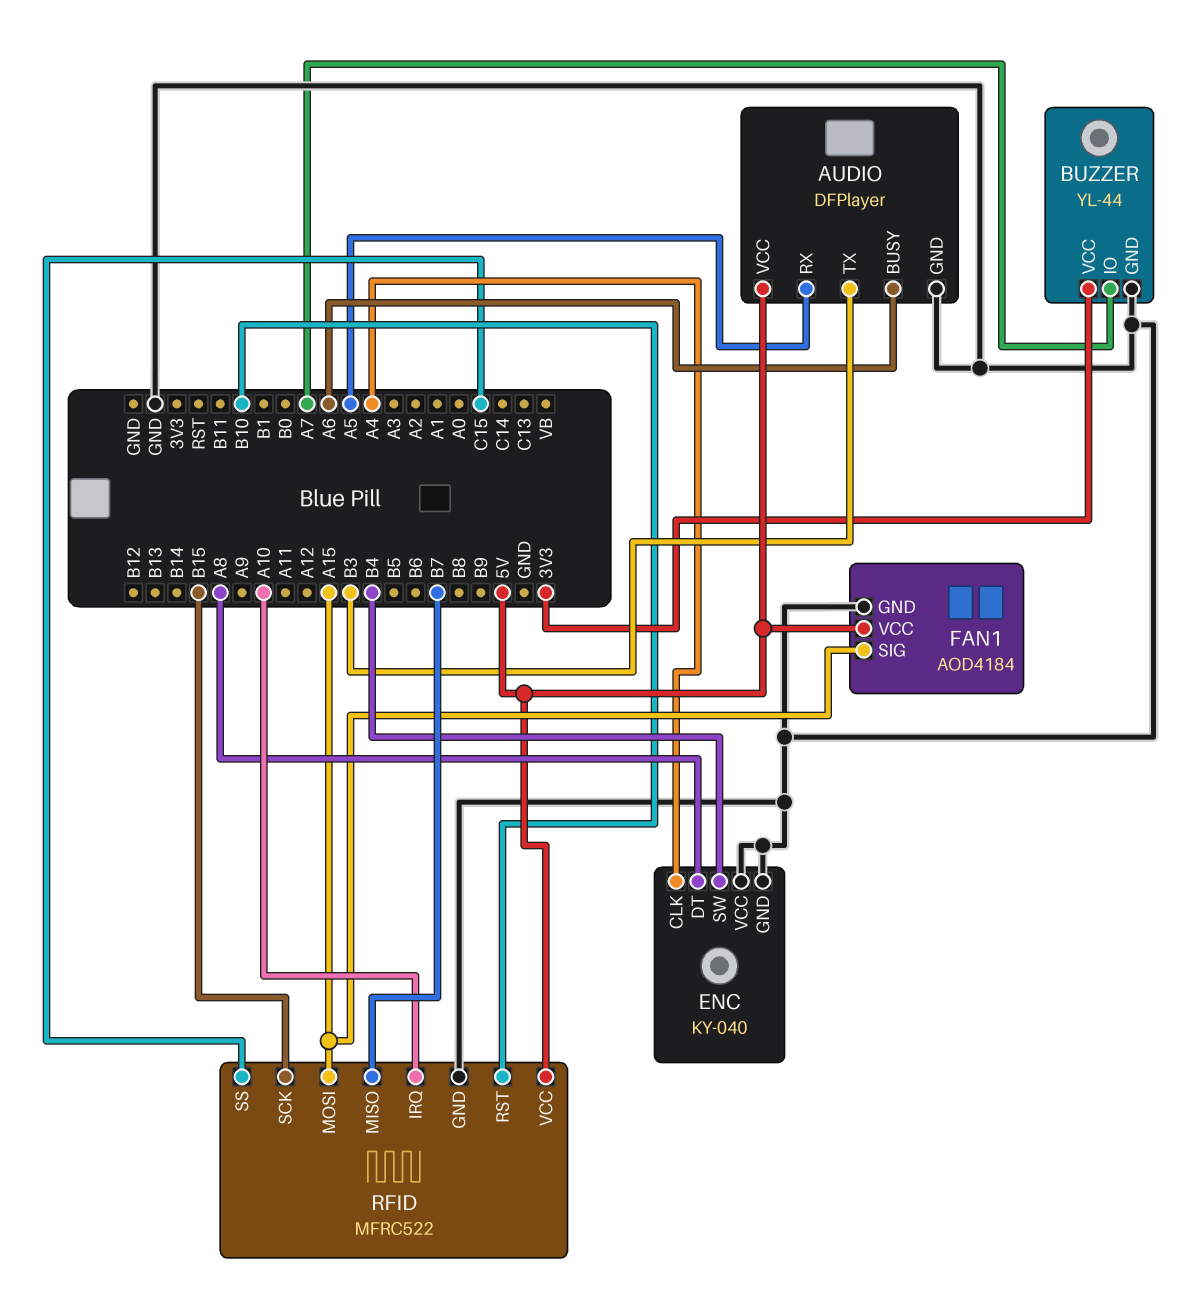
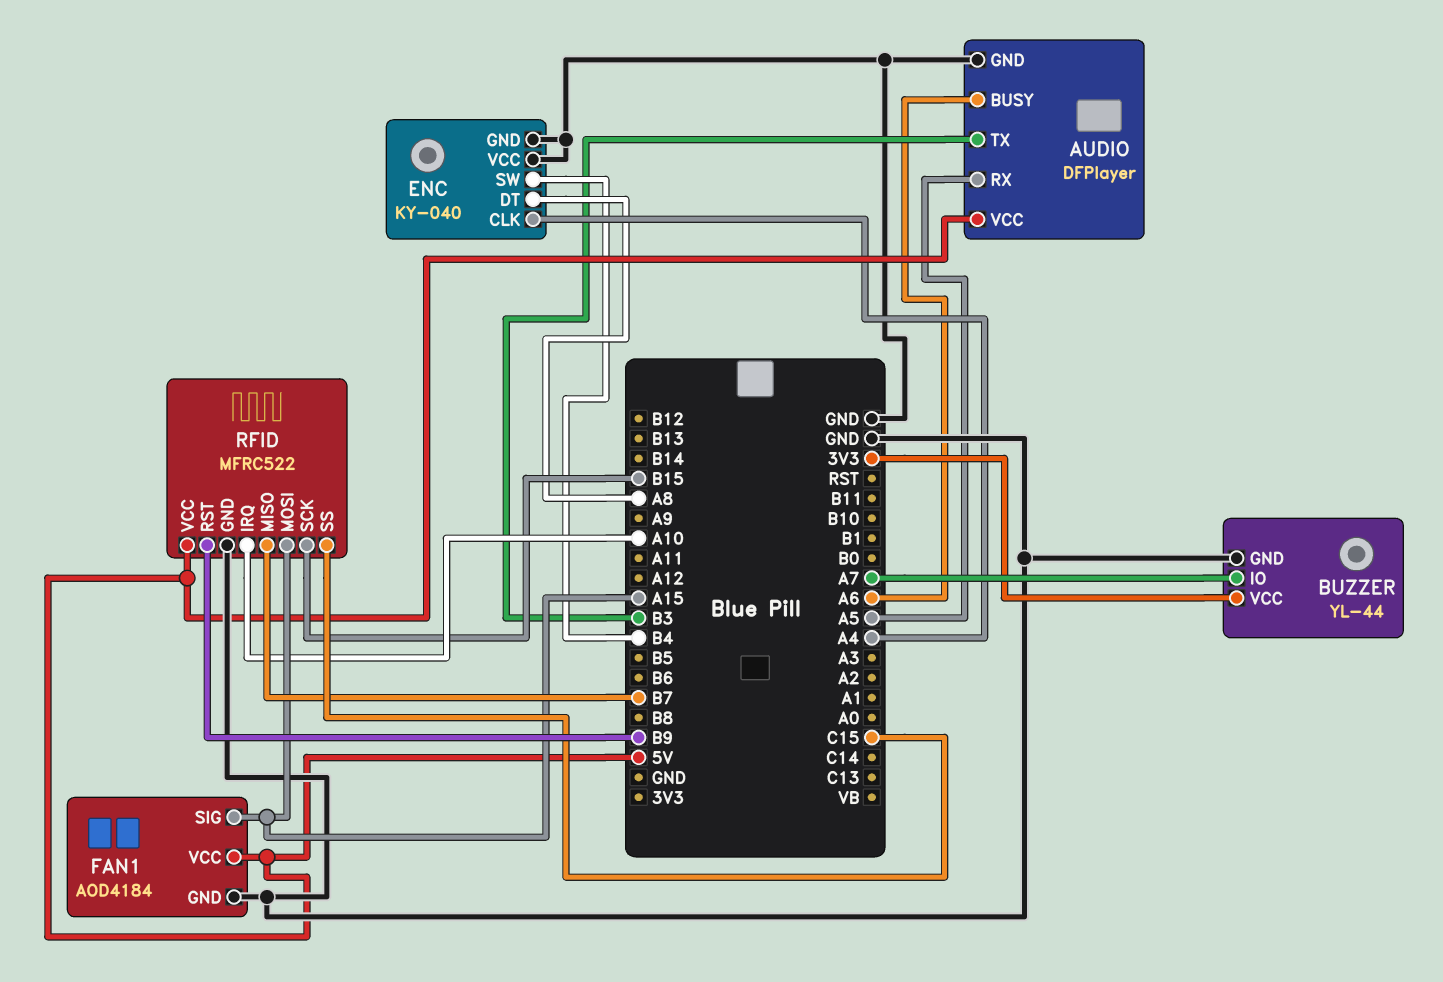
RFID pin RST: B10 -> B9

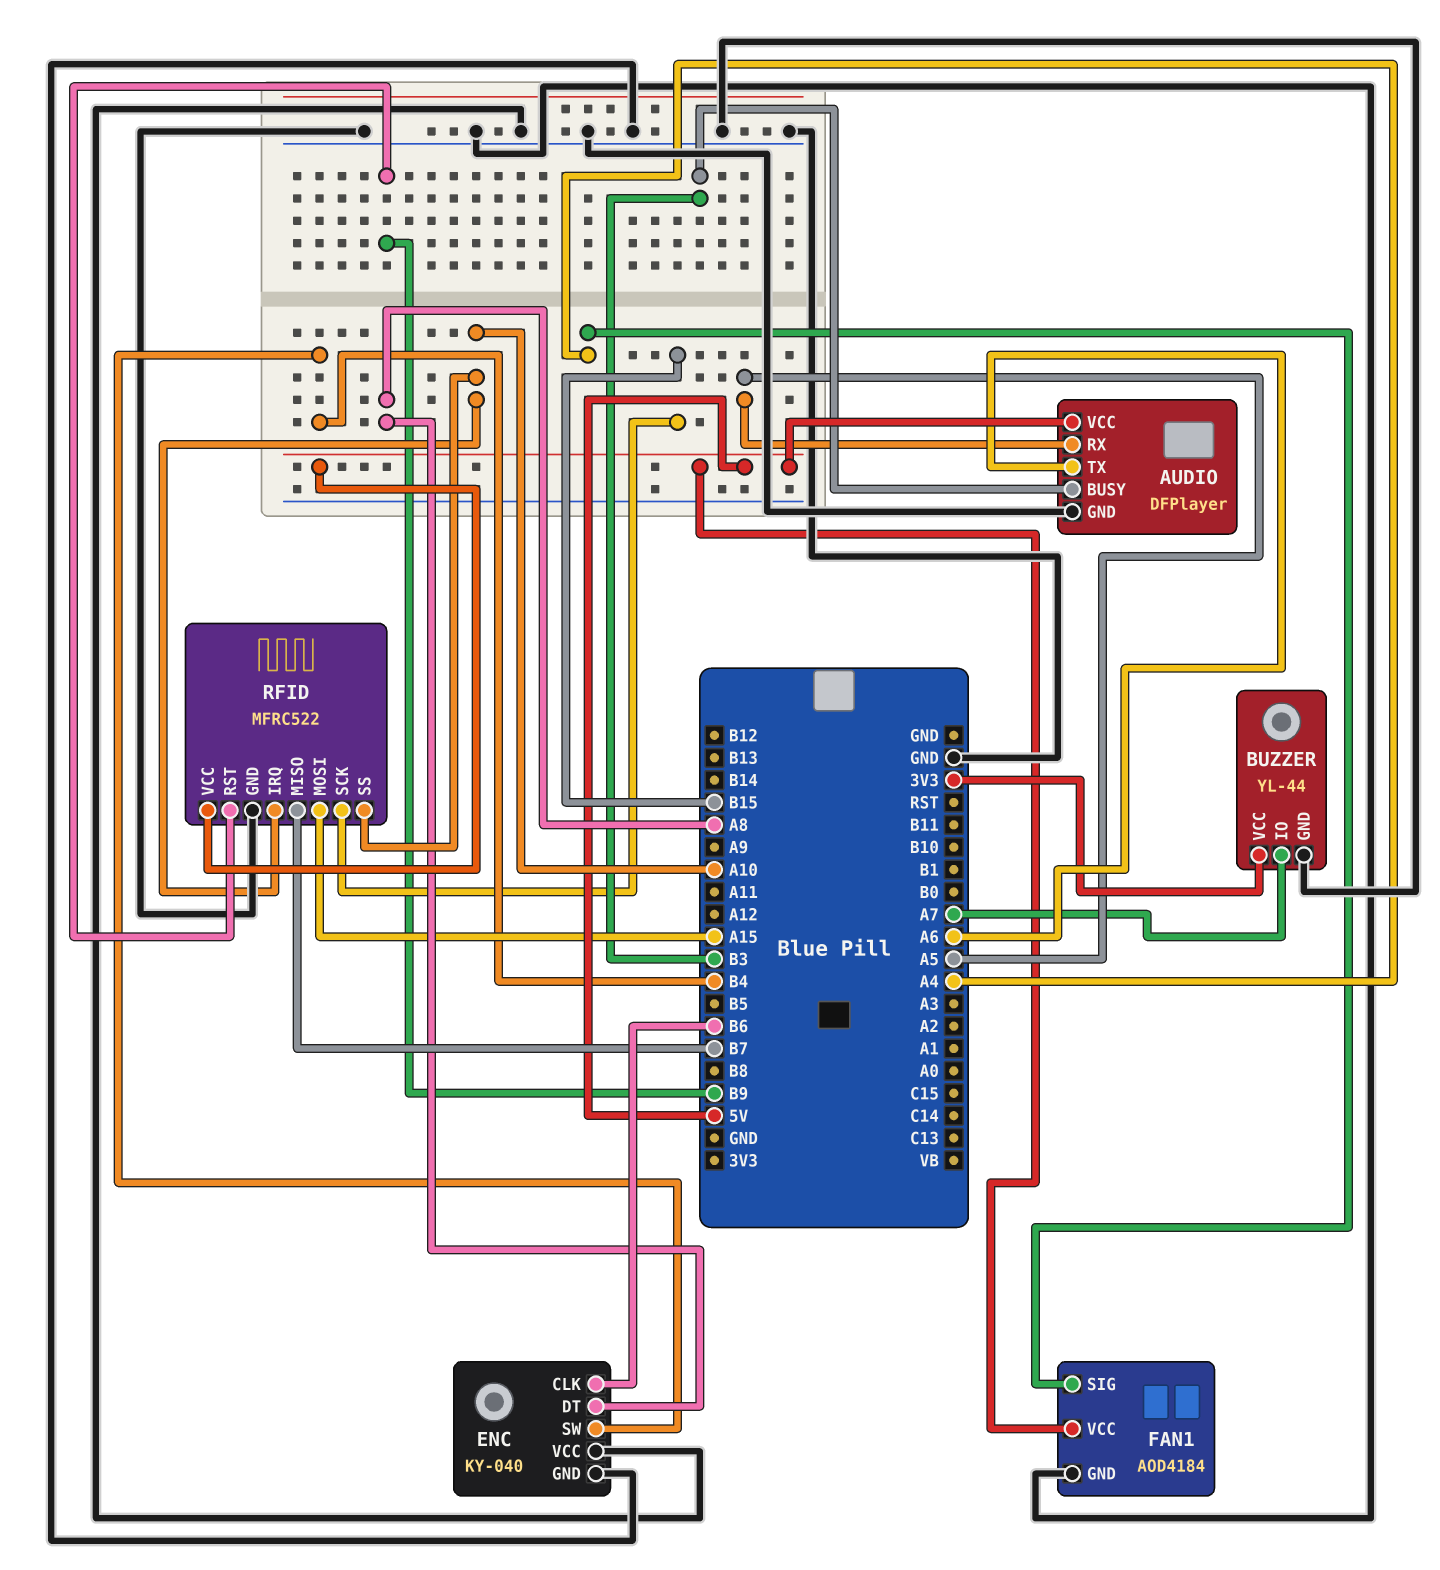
AUDIO pin BUSY: A6 -> B3
AUDIO pin TX: B3 -> A6
ENC pin CLK: A4 -> B6
FAN1 pin SIG: A15 -> A4
RFID pin SS: C15 -> A10

